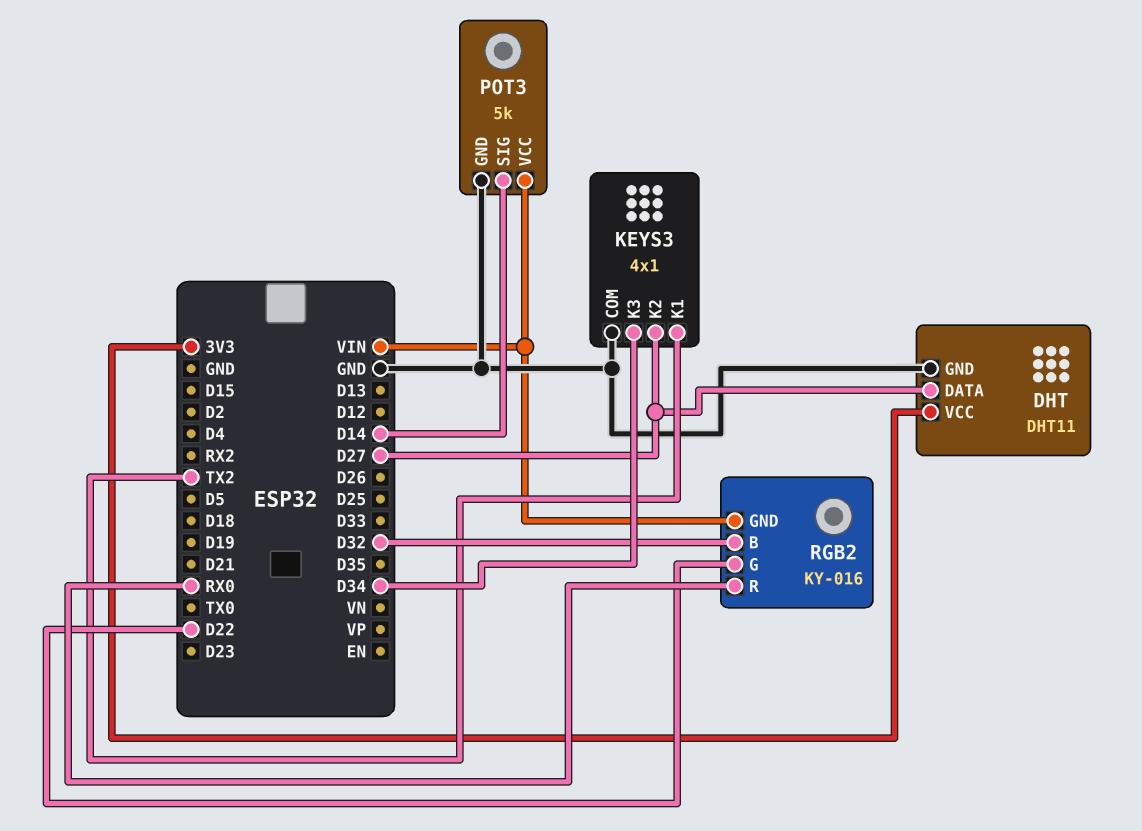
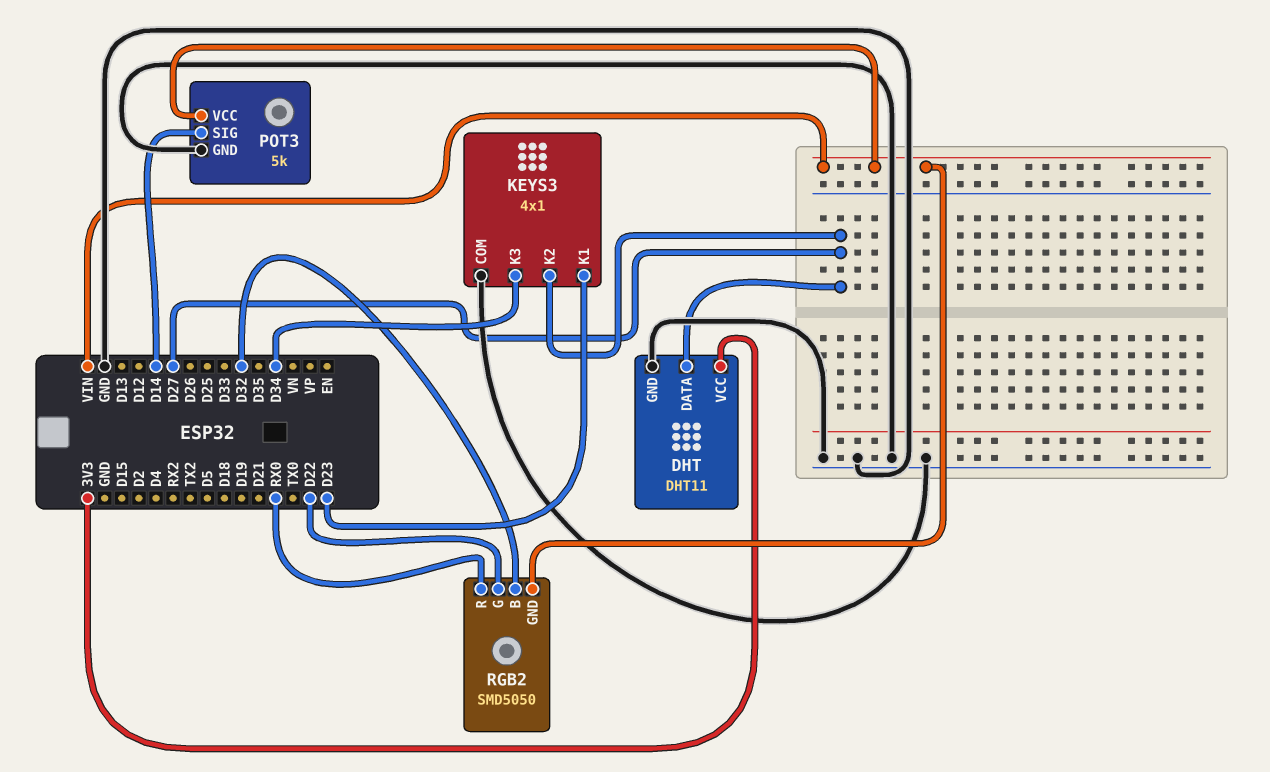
KEYS3 pin K1: TX2 -> D23
RGB2: KY-016 -> SMD5050

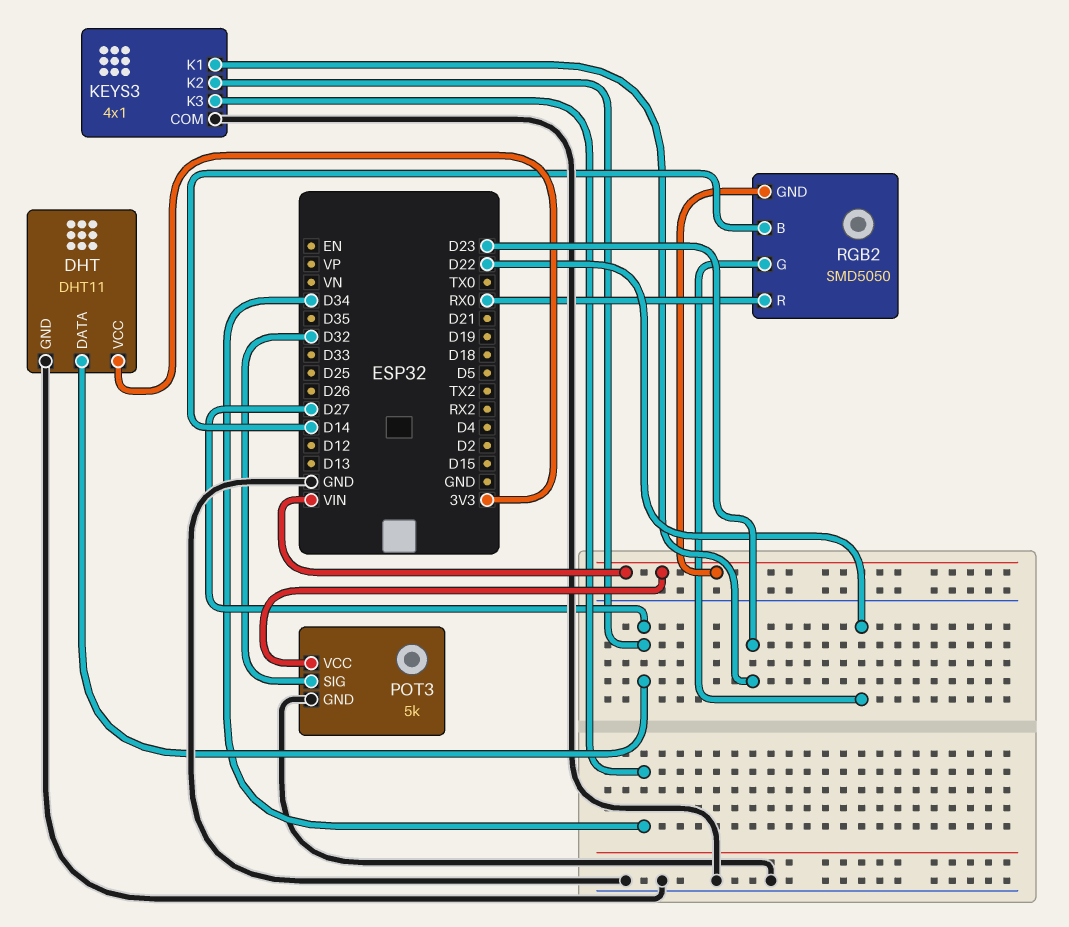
POT3 pin SIG: D14 -> D32
RGB2 pin B: D32 -> D14

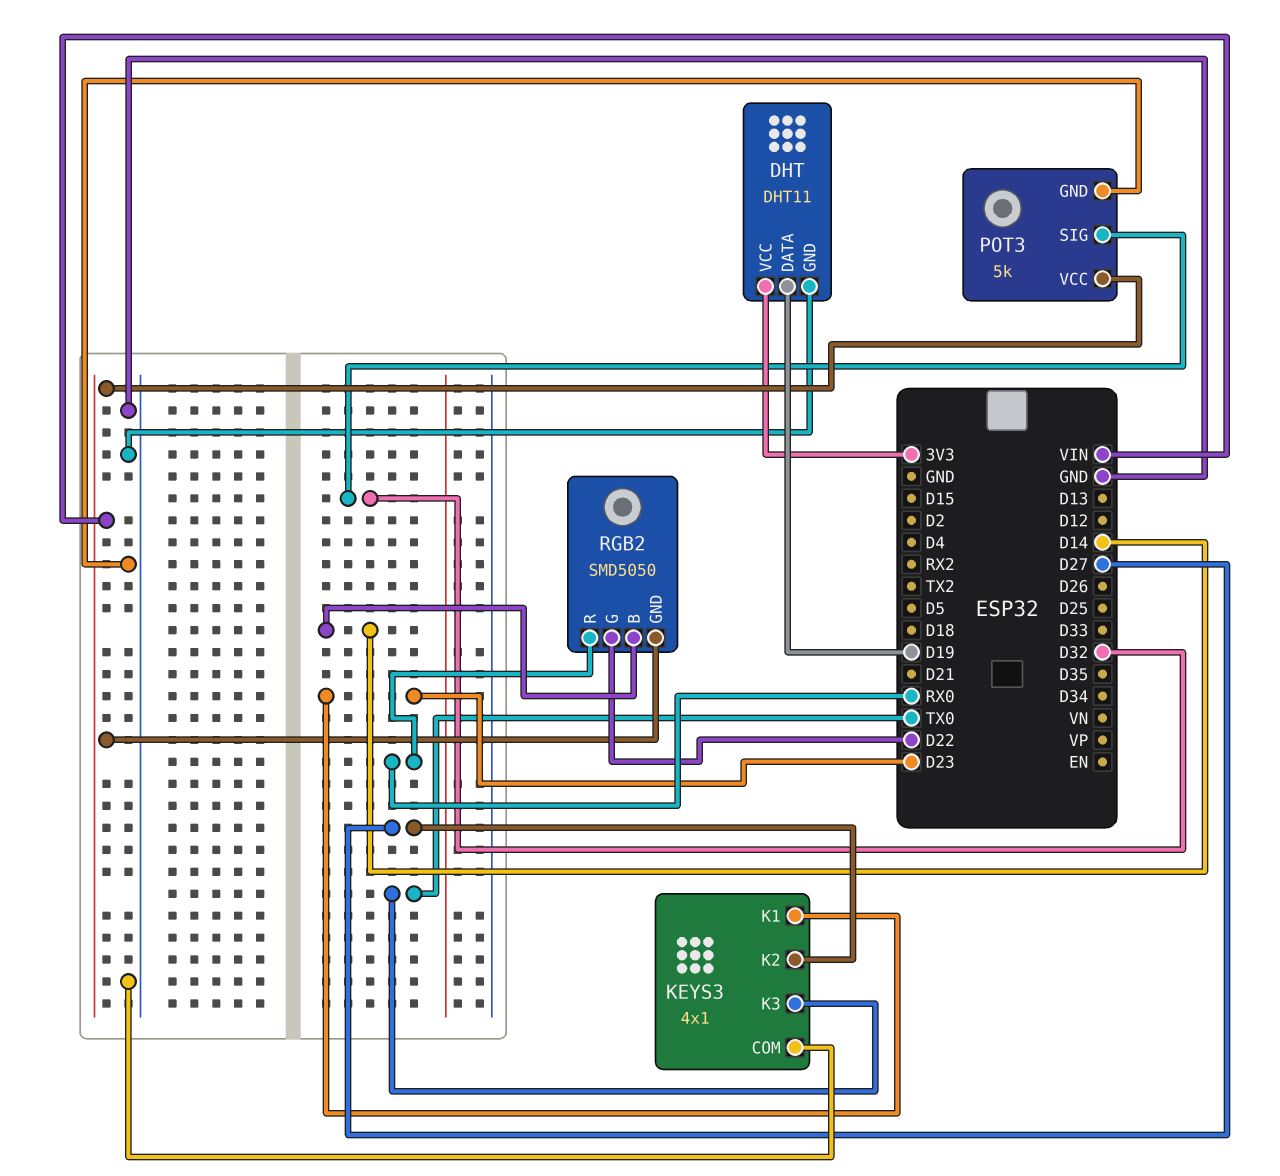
DHT pin DATA: D27 -> D19
KEYS3 pin K3: D34 -> TX0

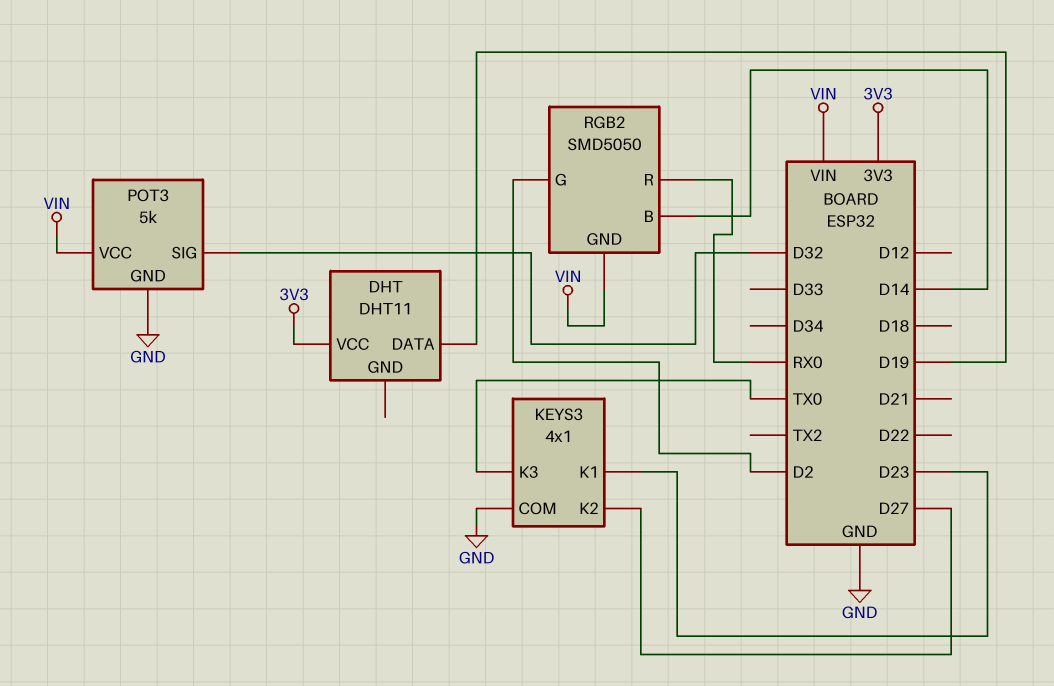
DHT pin GND: GND -> none
RGB2 pin G: D22 -> D2

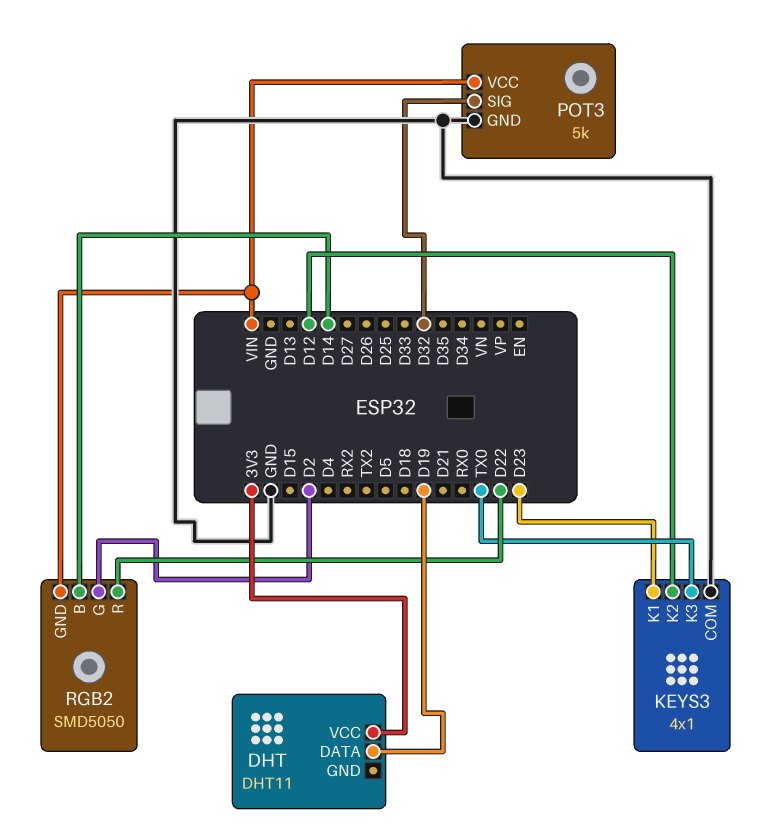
KEYS3 pin K2: D27 -> D12
RGB2 pin R: RX0 -> D22

